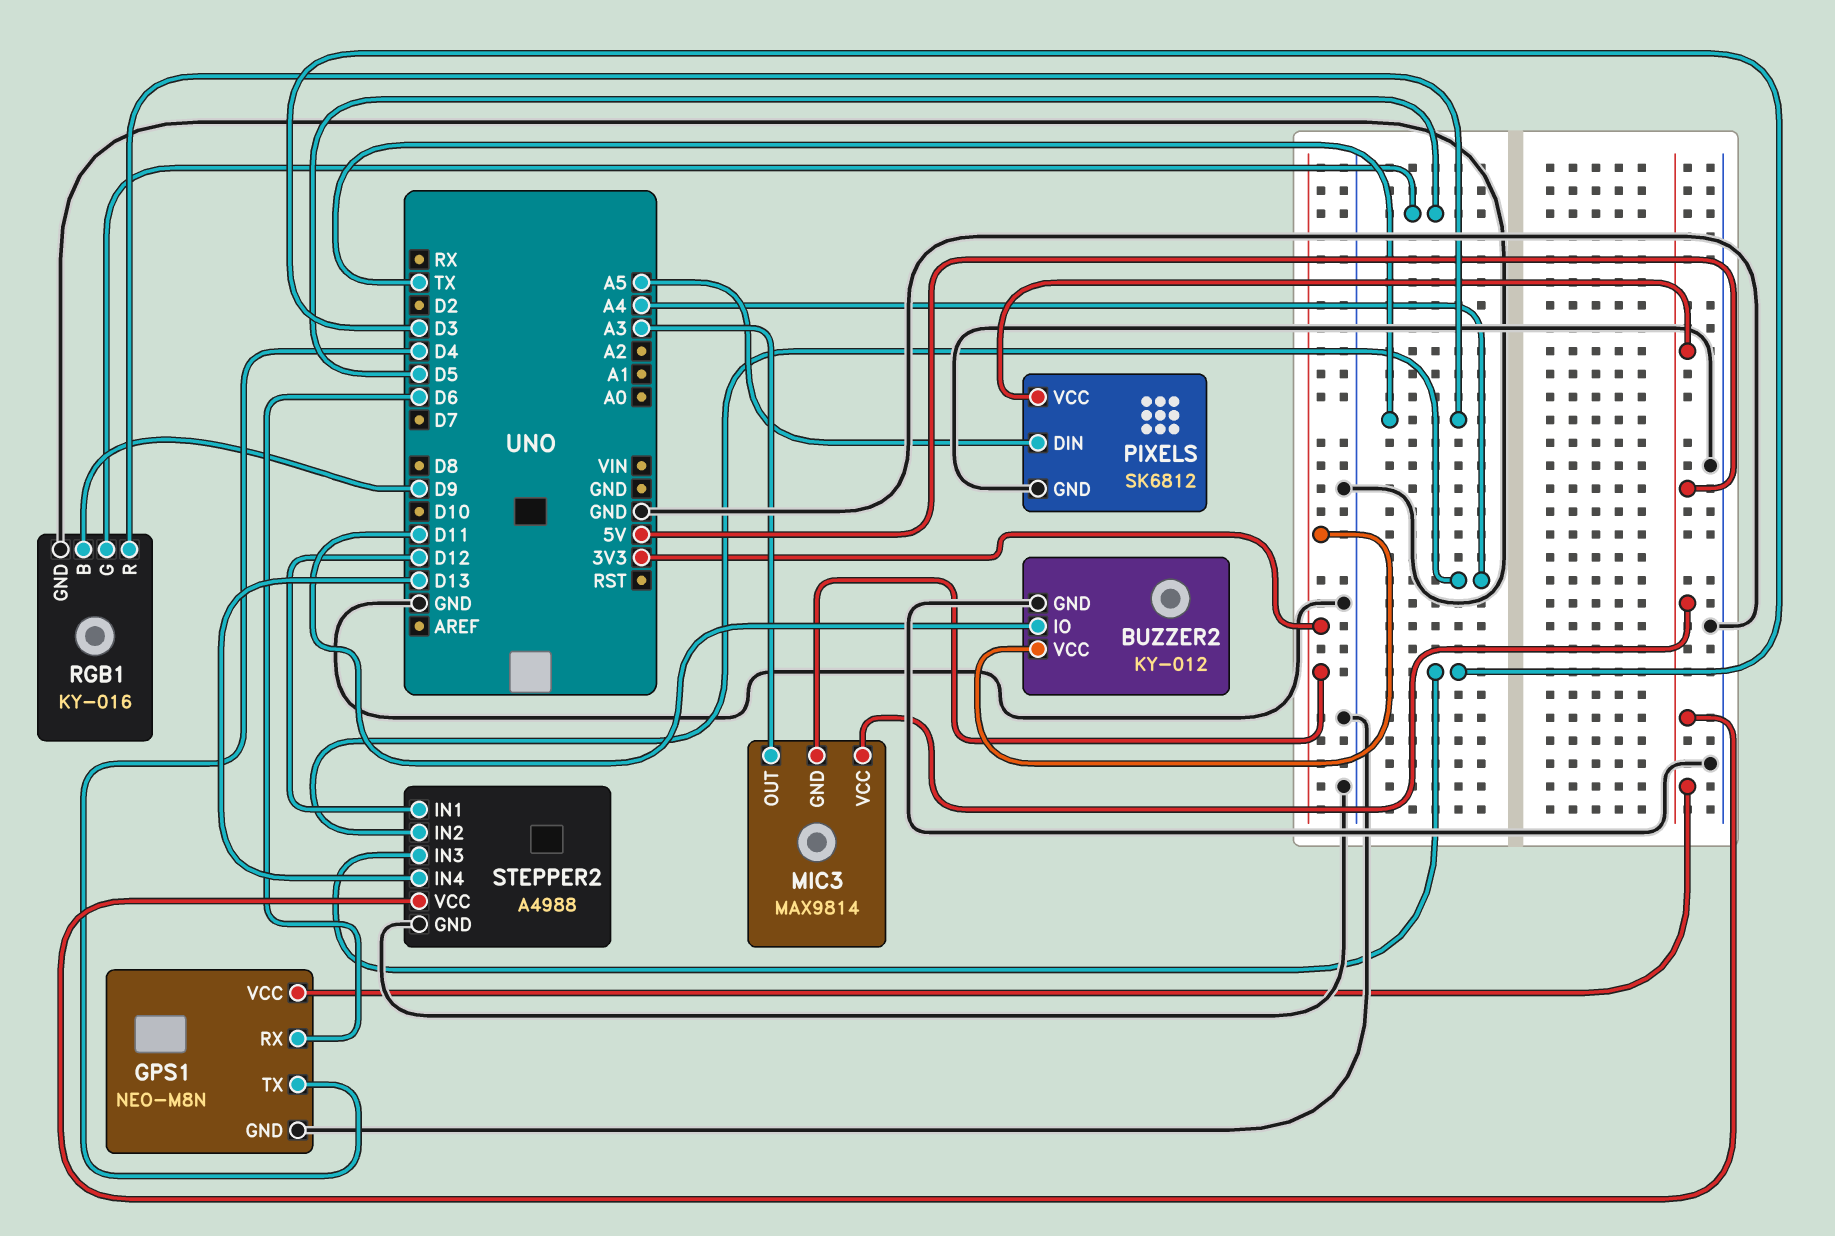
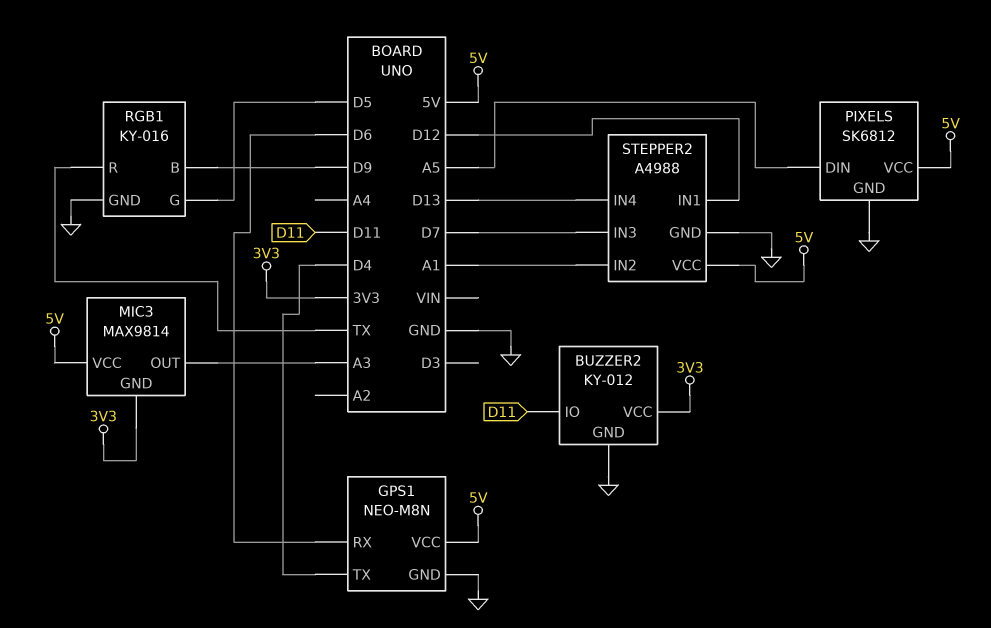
STEPPER2 pin IN2: A4 -> A1
STEPPER2 pin IN3: D3 -> D7

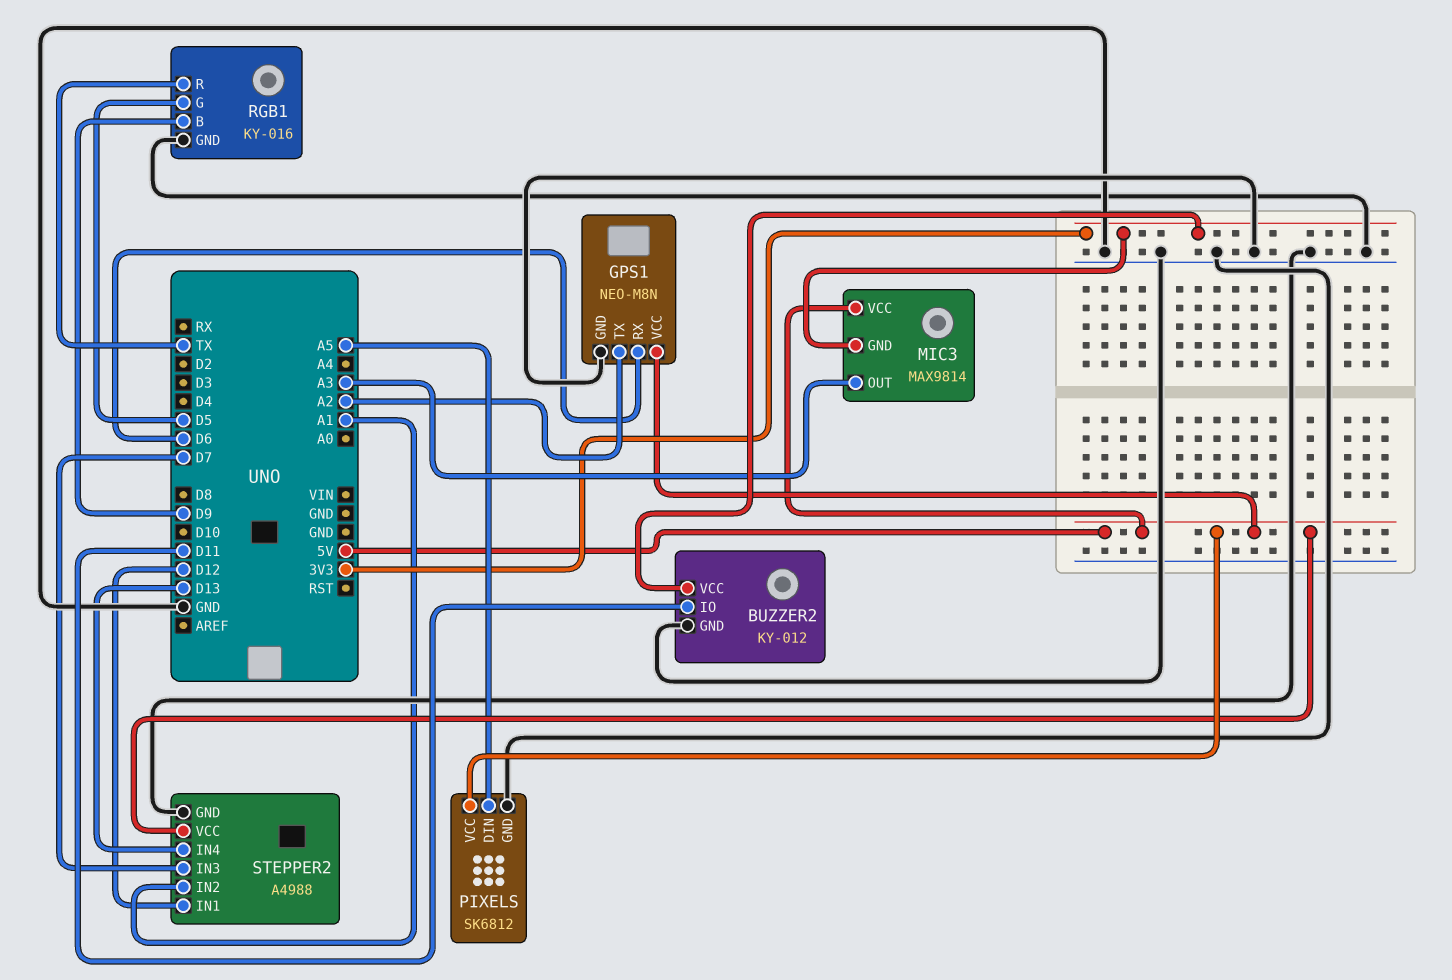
GPS1 pin TX: D4 -> A2

